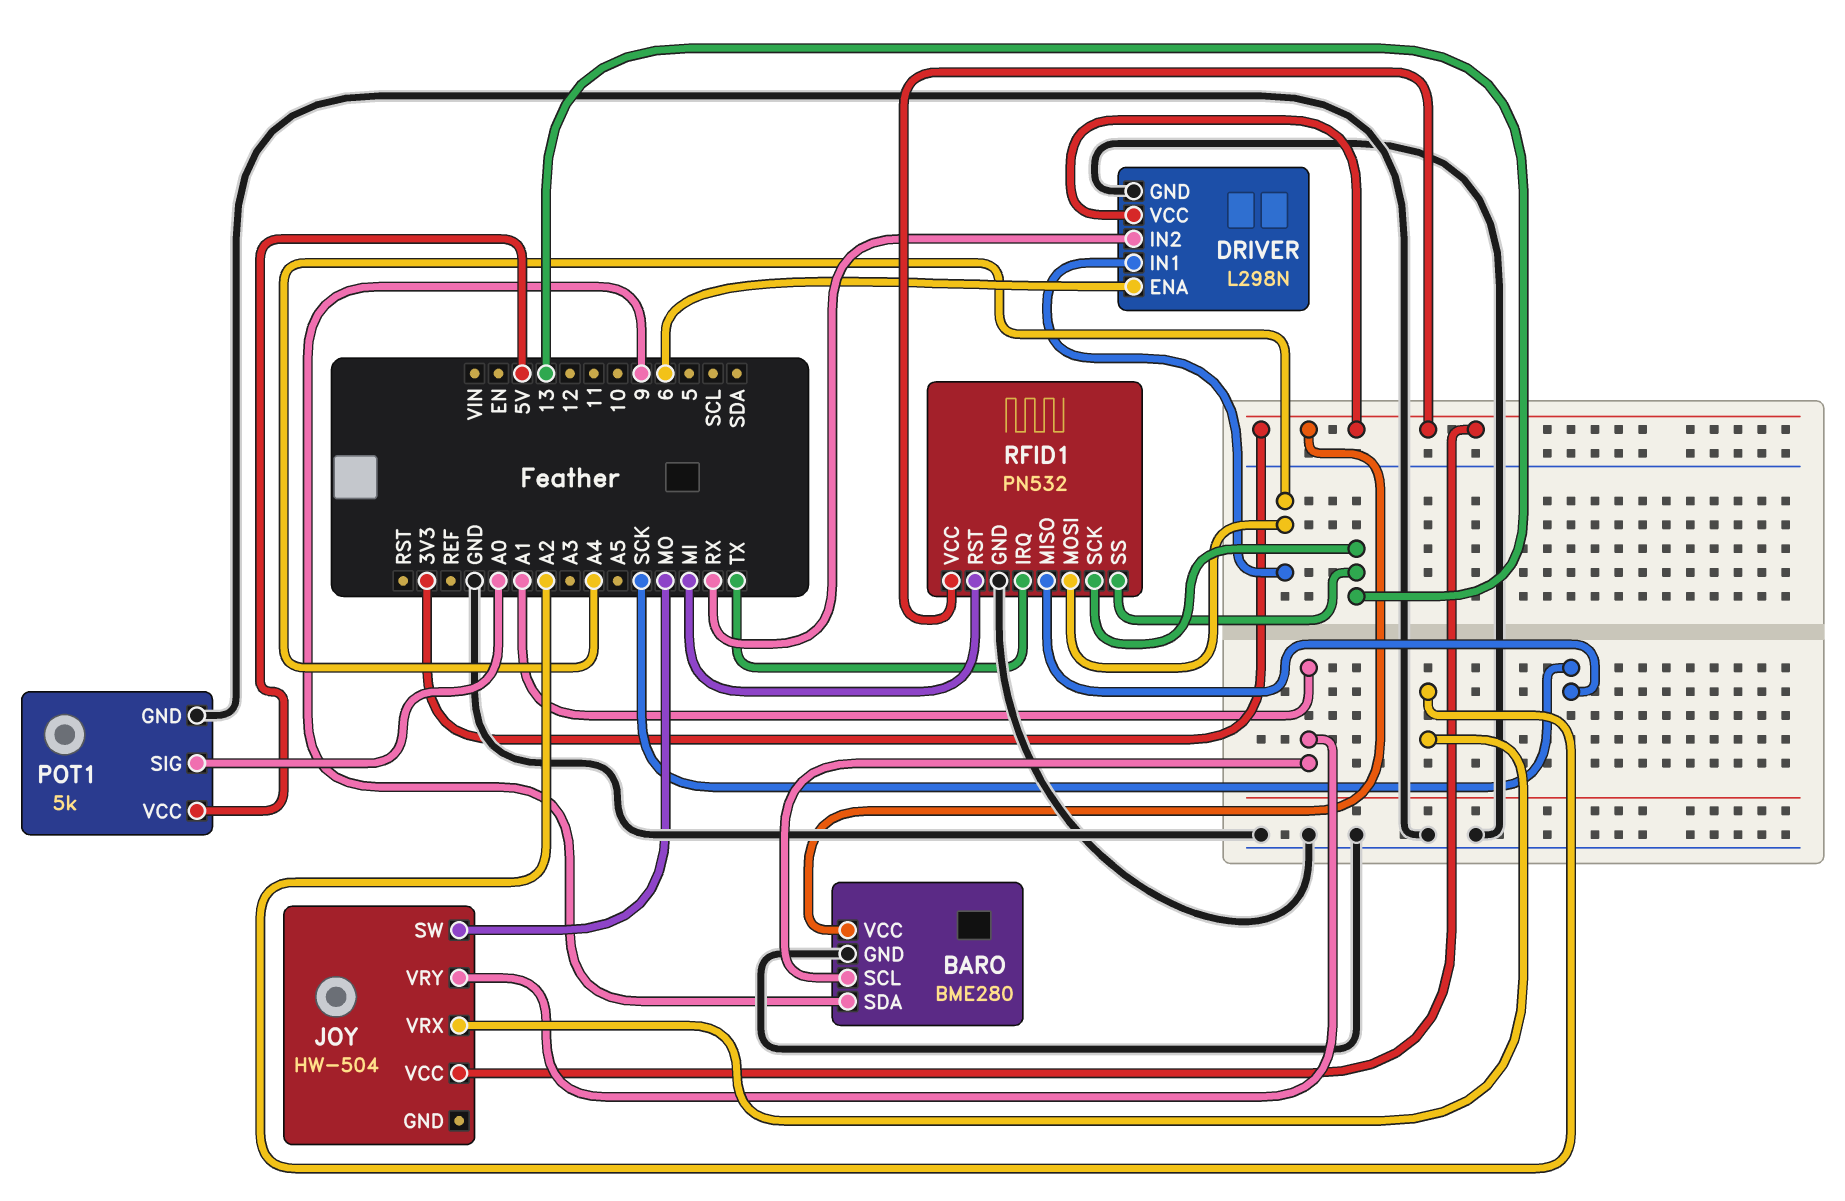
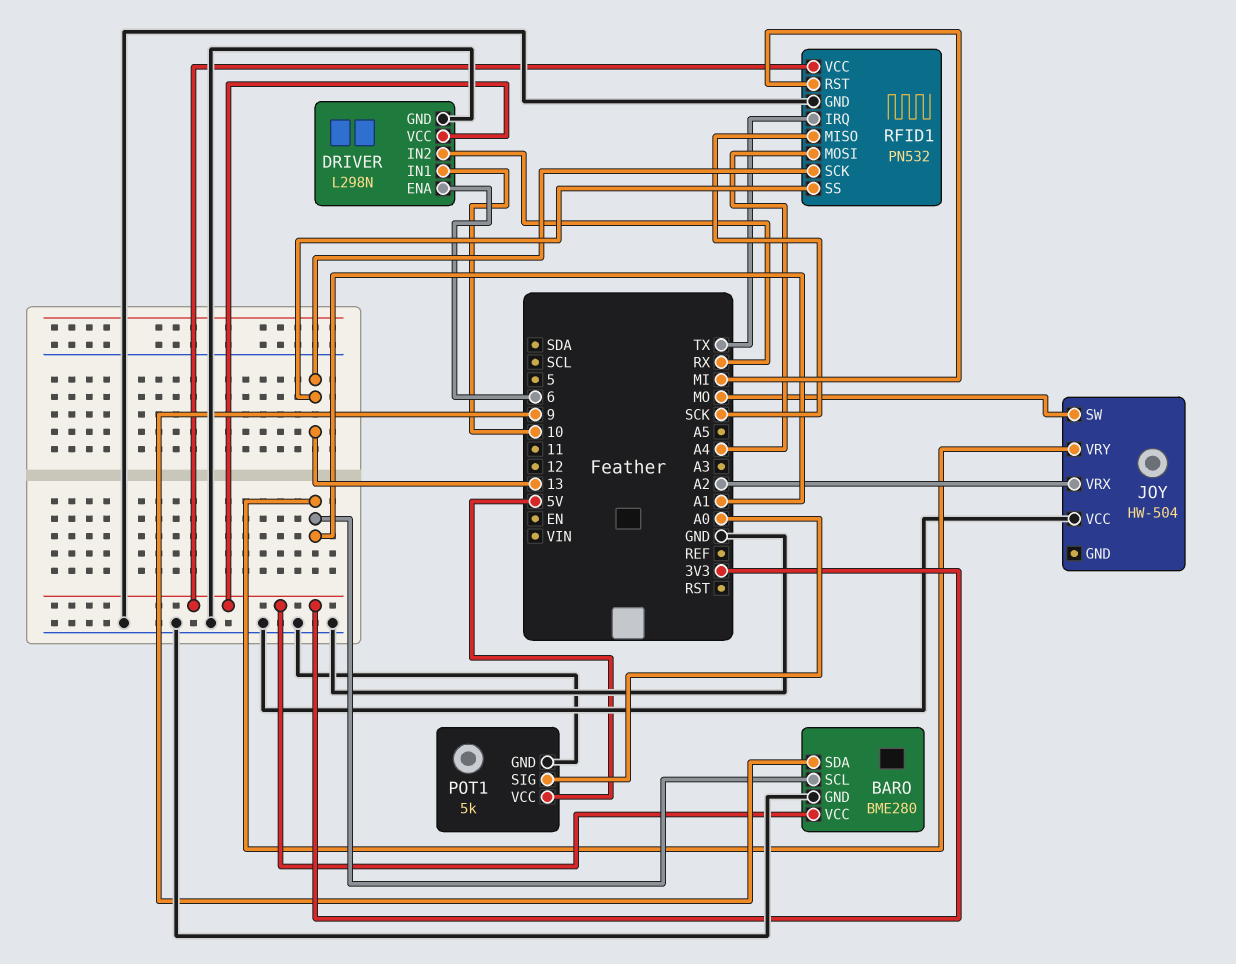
DRIVER pin IN1: A4 -> 10
JOY pin VCC: 3V3 -> GND

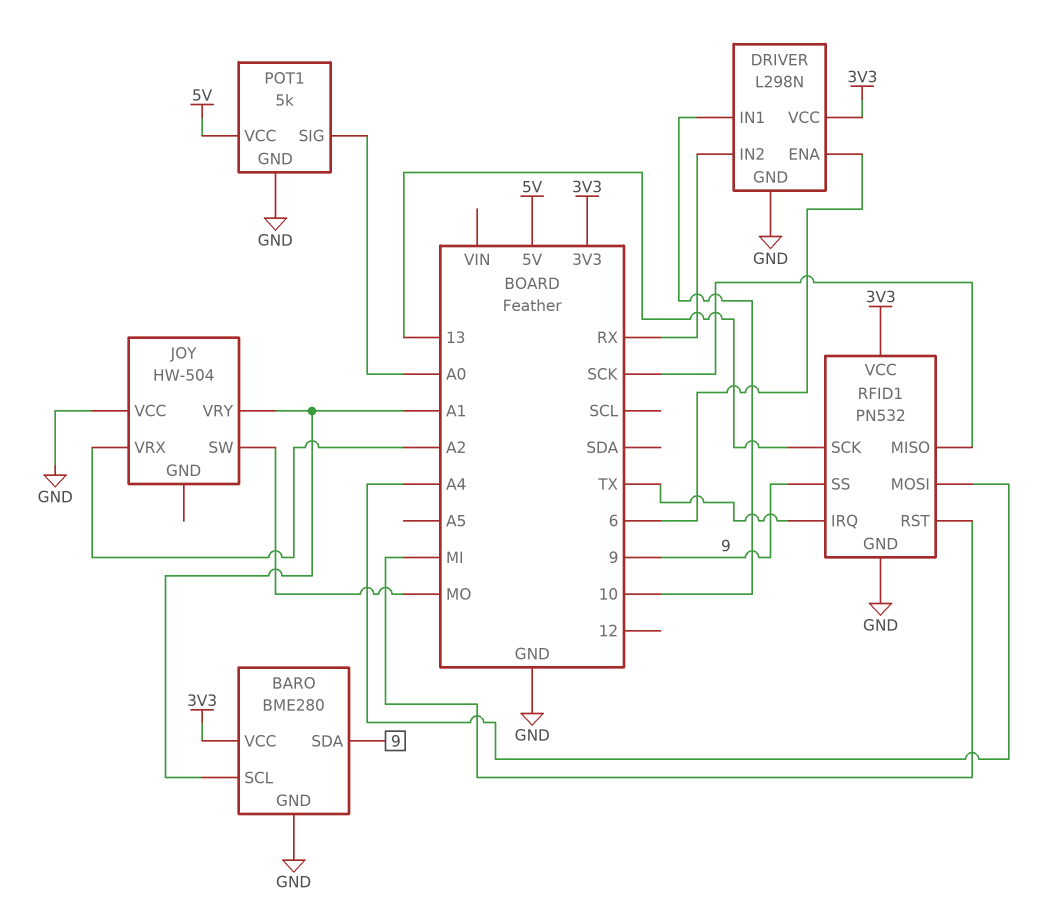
RFID1 pin SS: 13 -> 9

